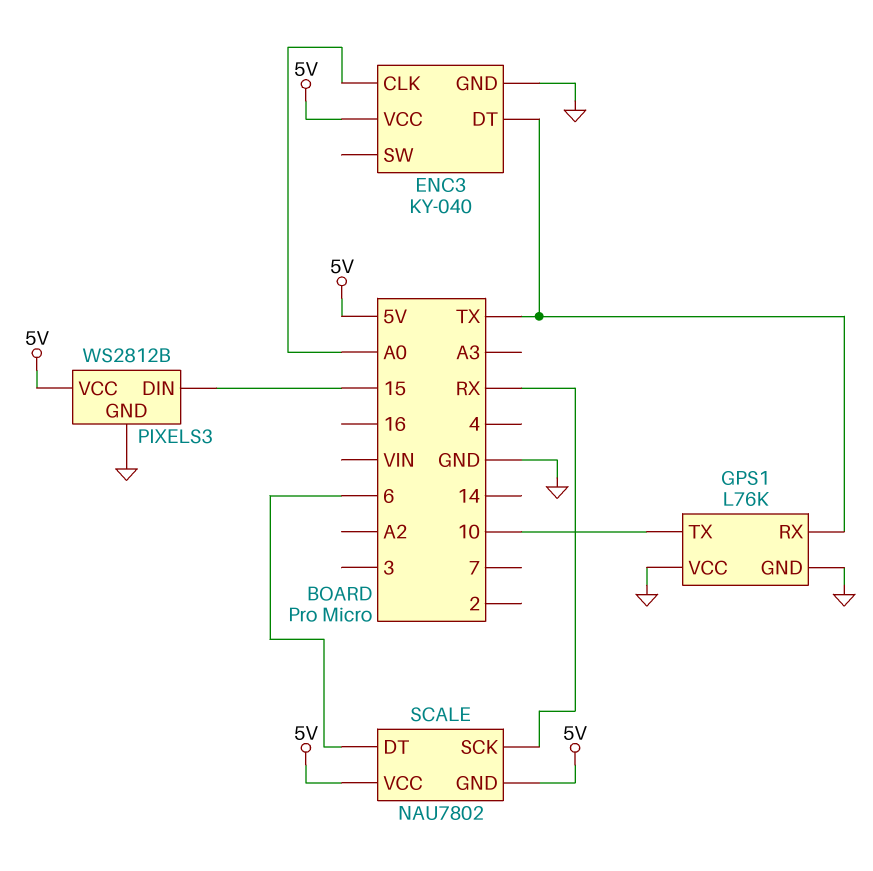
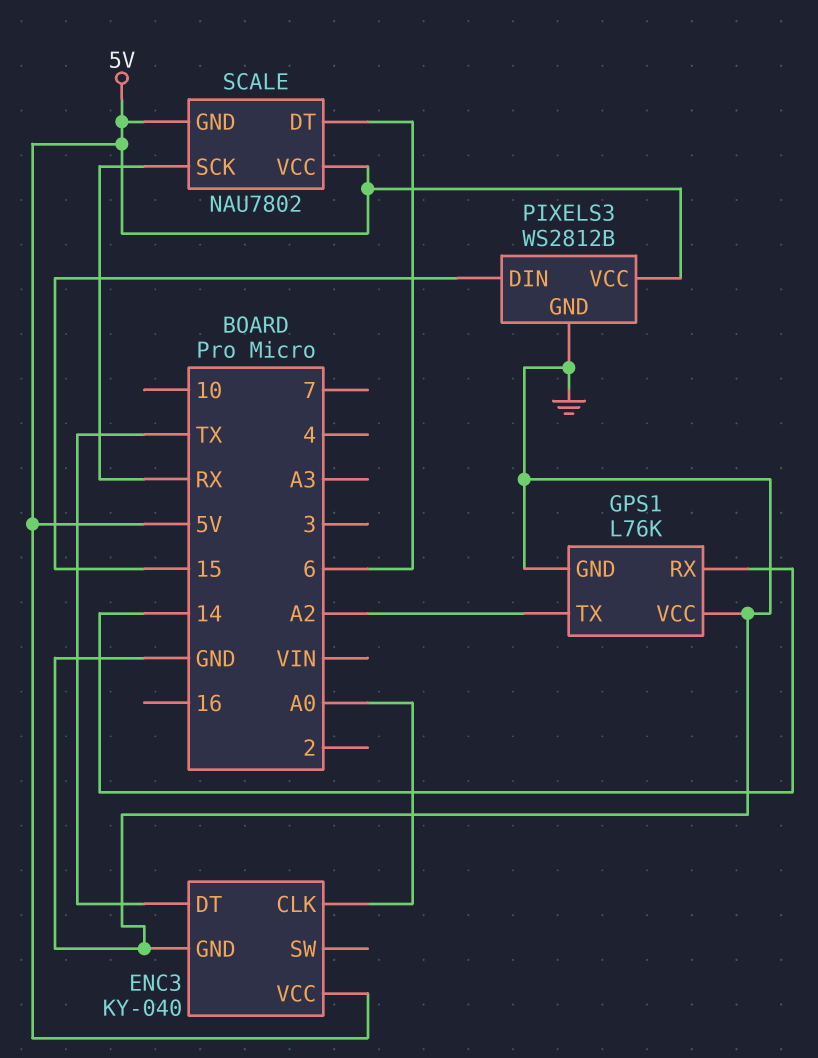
GPS1 pin RX: TX -> 14
GPS1 pin TX: 10 -> A2

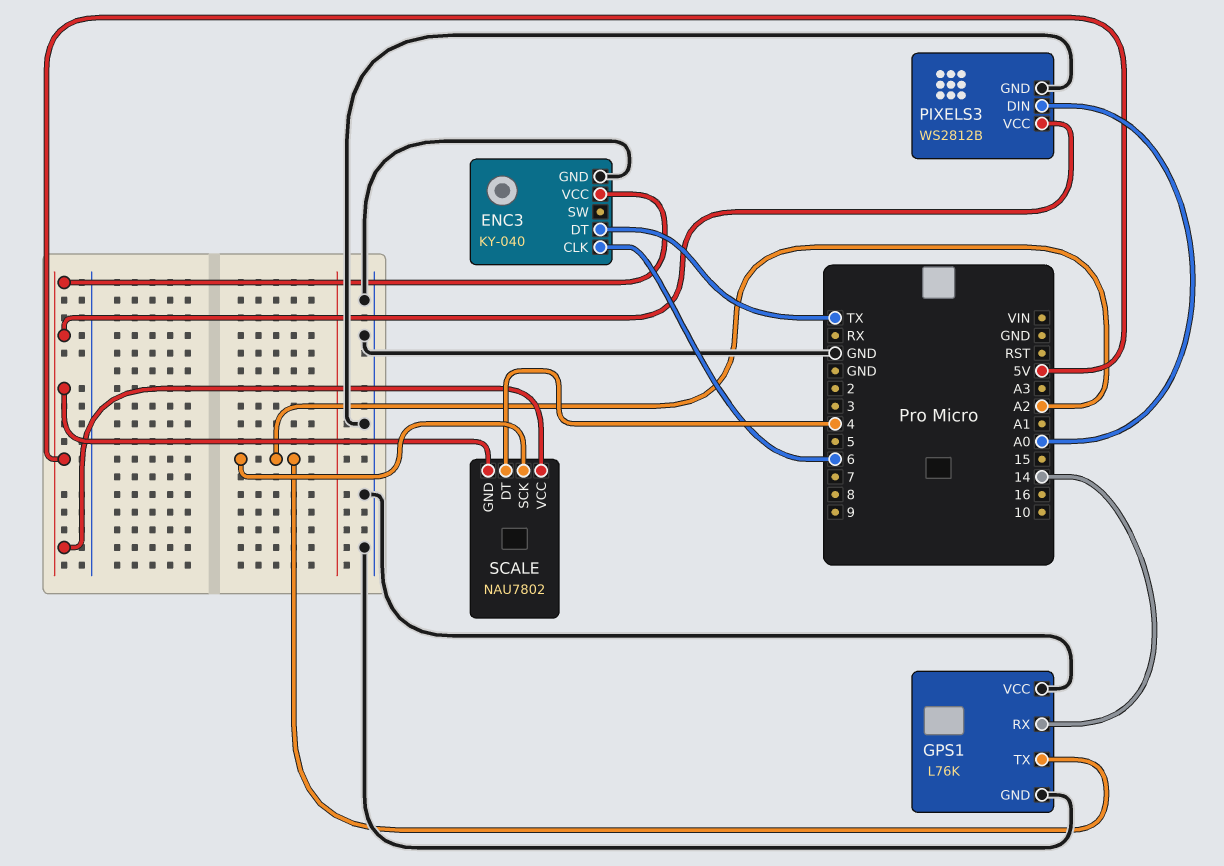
ENC3 pin CLK: A0 -> 6
PIXELS3 pin DIN: 15 -> A0
SCALE pin DT: 6 -> 4
SCALE pin SCK: RX -> A2

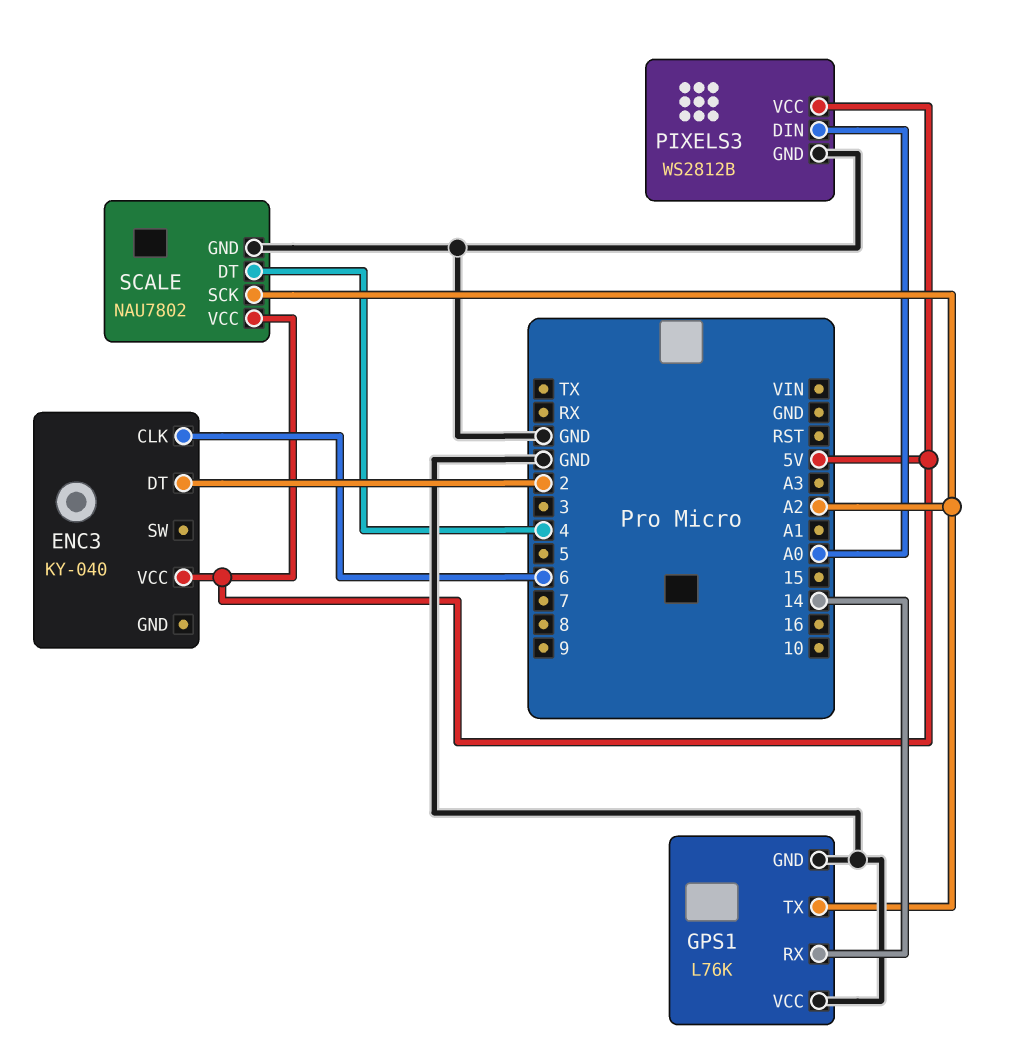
ENC3 pin DT: TX -> 2
ENC3 pin GND: GND -> none
SCALE pin GND: 5V -> GND

